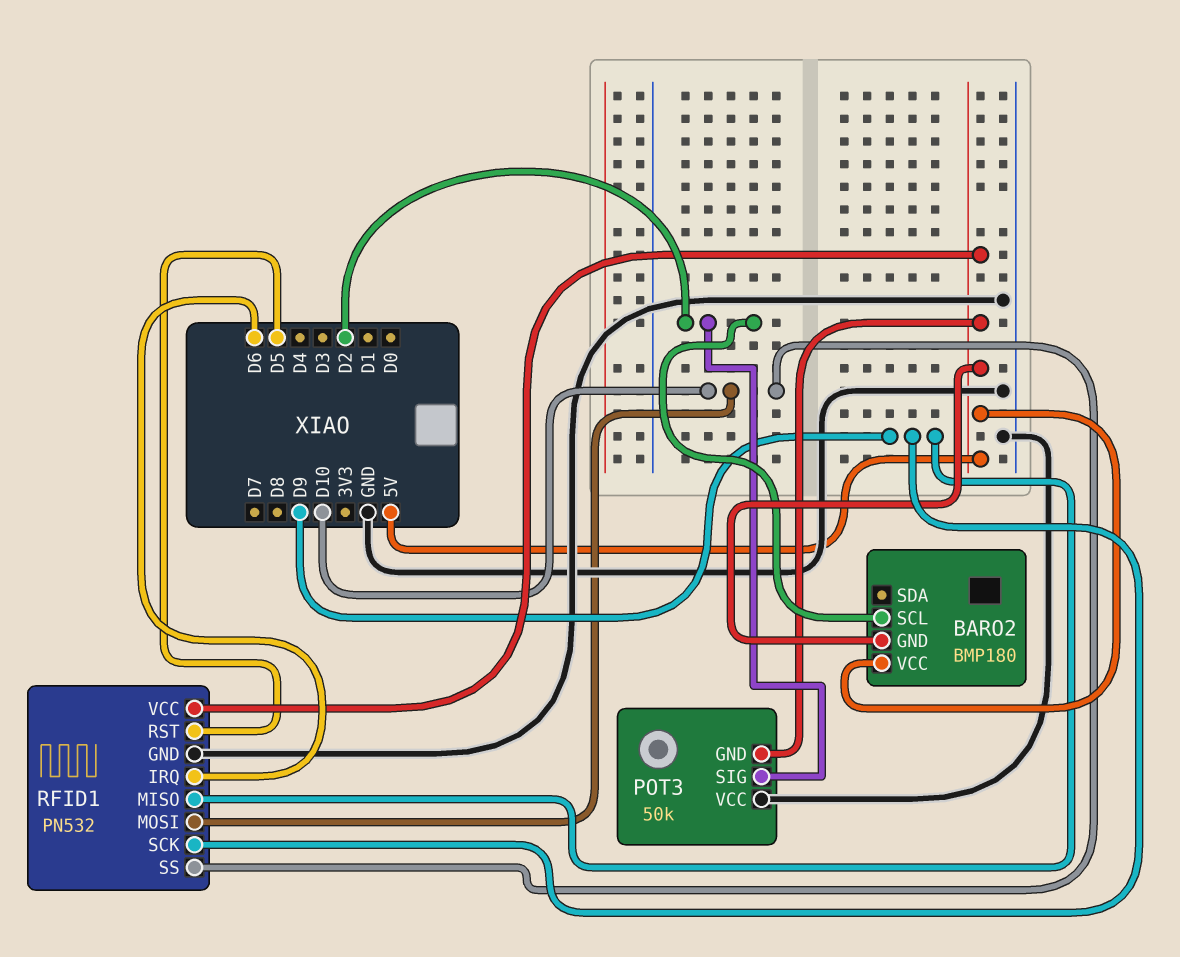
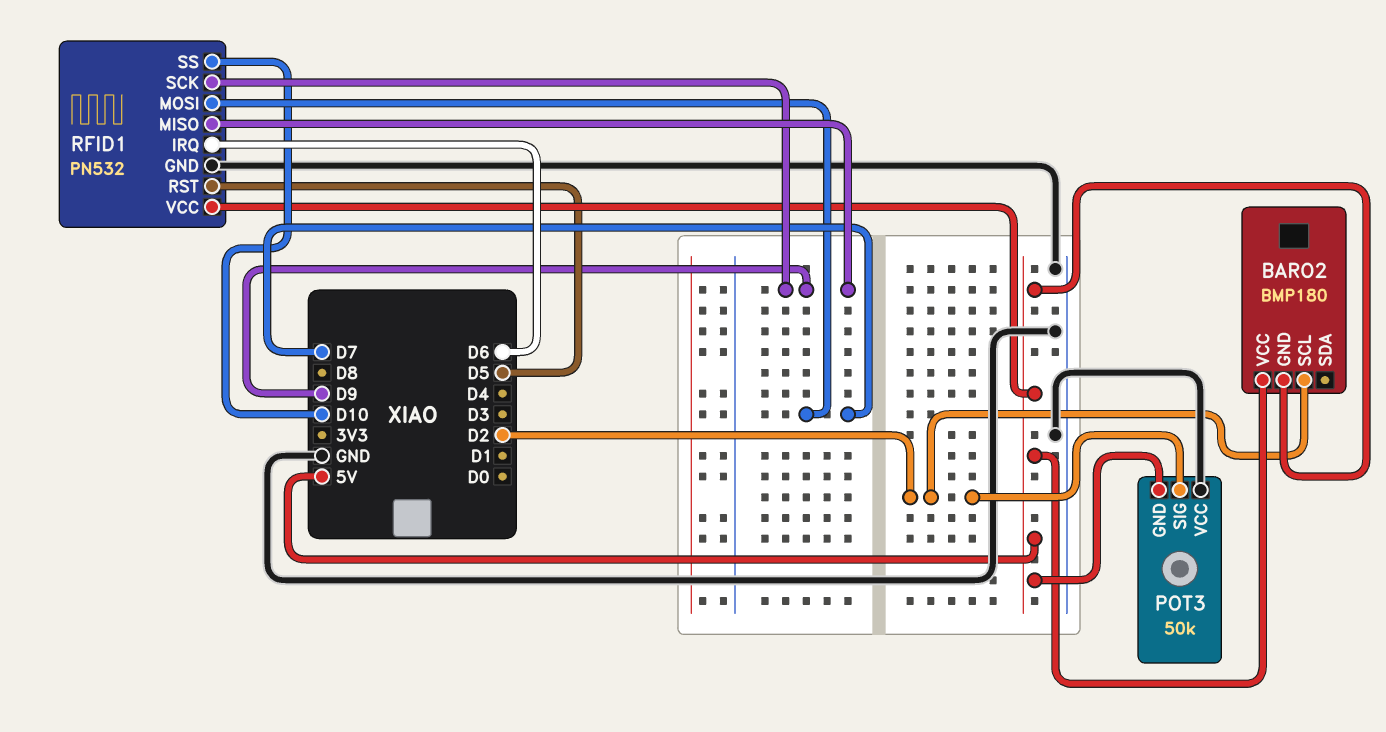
RFID1 pin MOSI: D10 -> D7

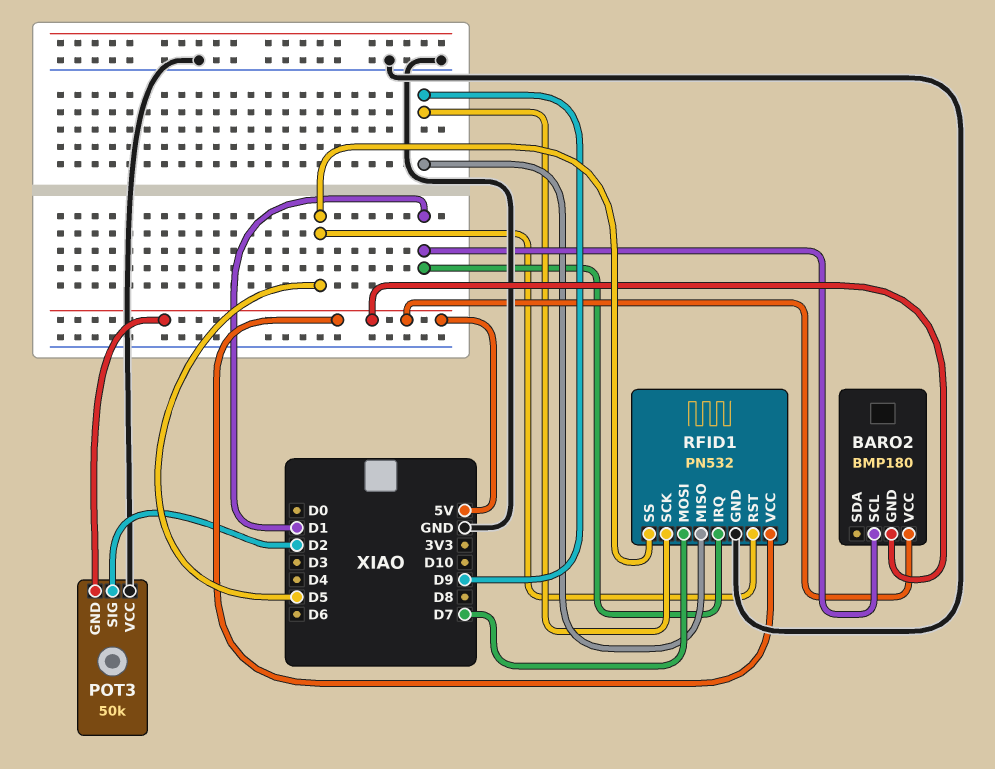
BARO2 pin SCL: D2 -> D1
RFID1 pin IRQ: D6 -> D1
RFID1 pin SS: D10 -> D5

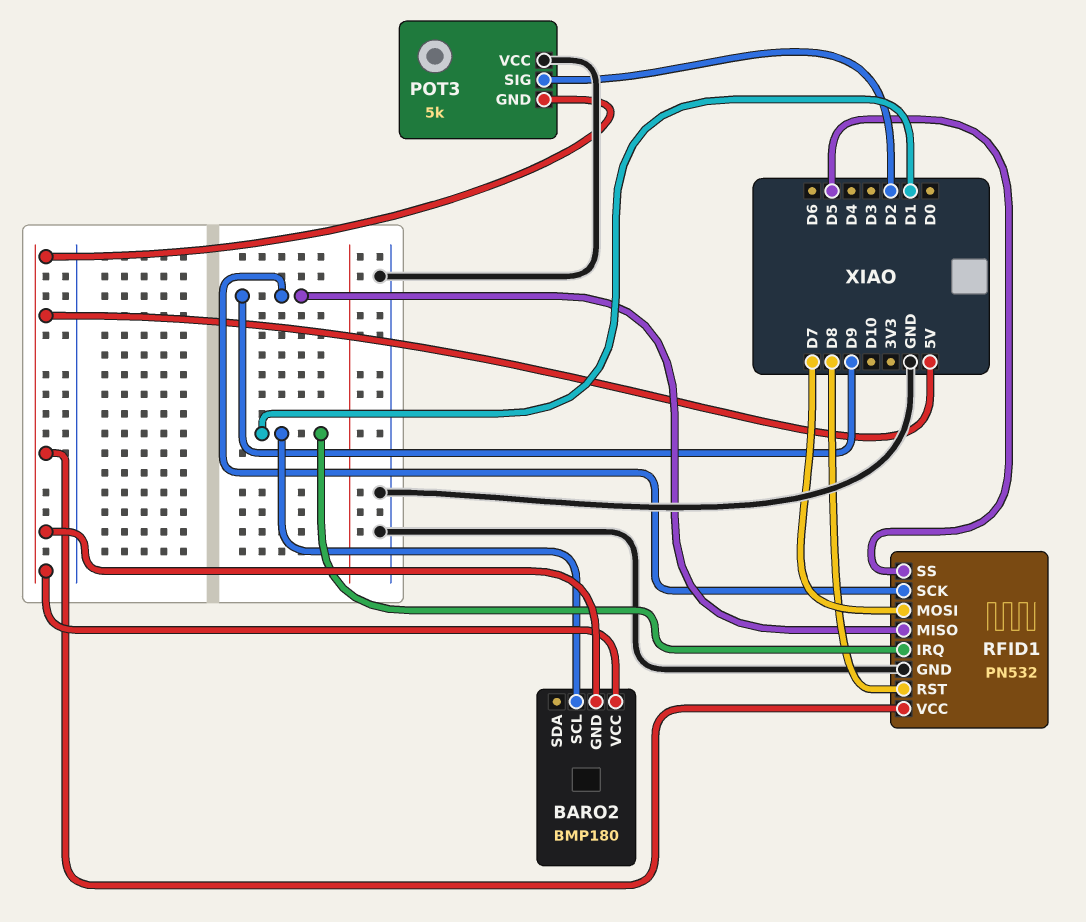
POT3: 50k -> 5k
RFID1 pin RST: D5 -> D8

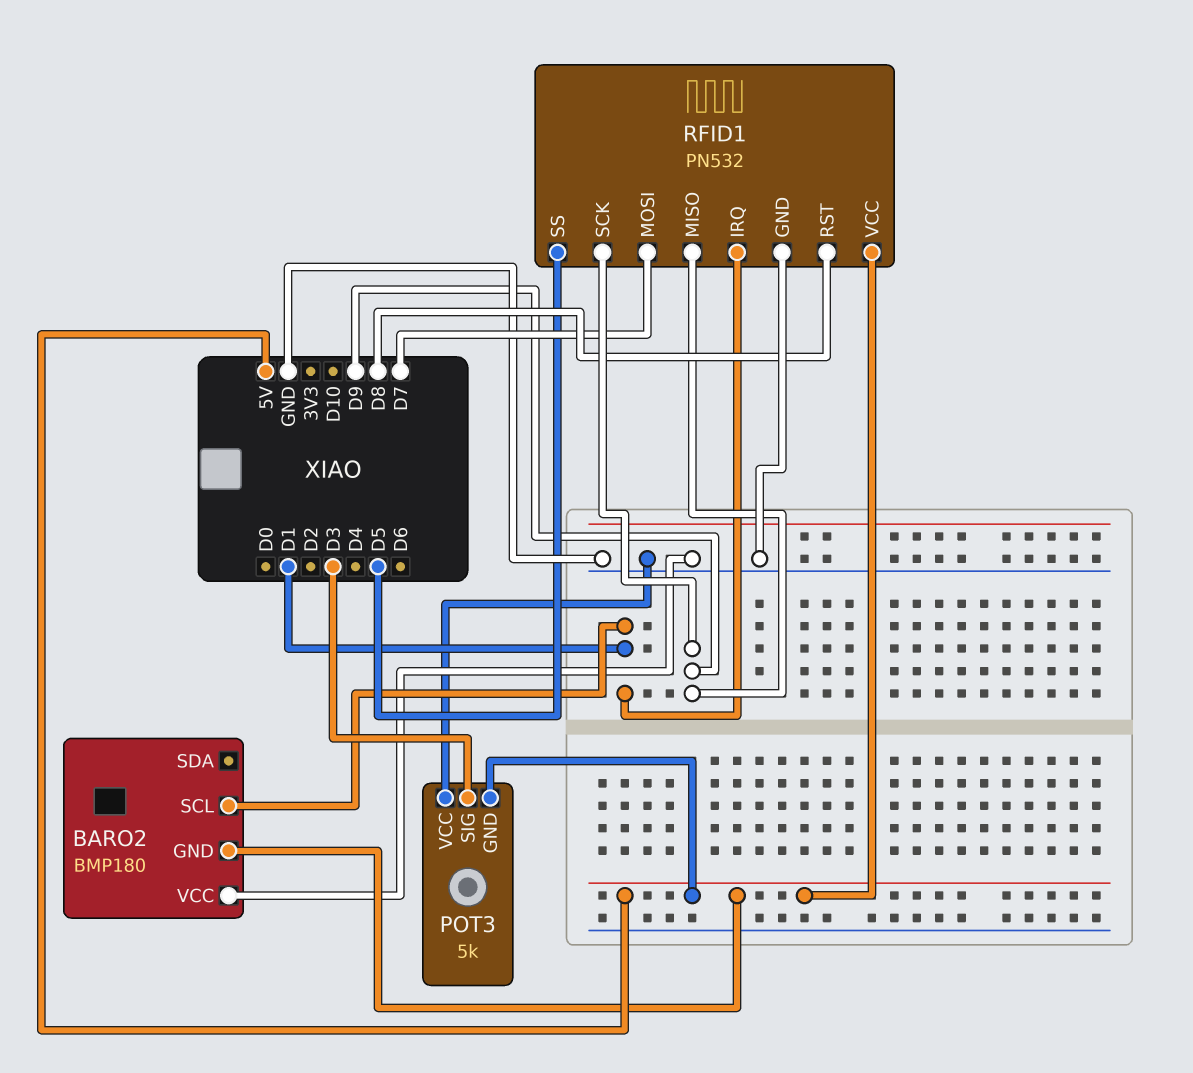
BARO2 pin VCC: 5V -> GND
POT3 pin SIG: D2 -> D3

